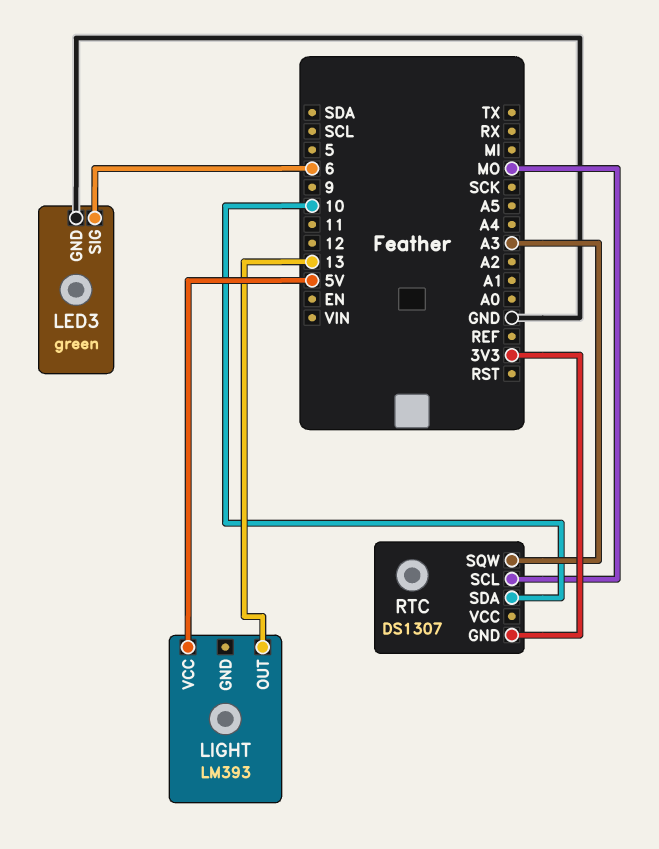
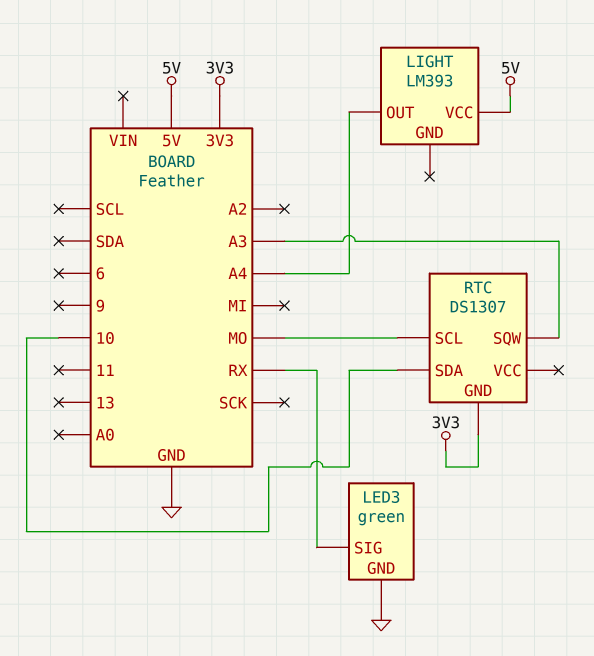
LED3 pin SIG: 6 -> RX
LIGHT pin OUT: 13 -> A4

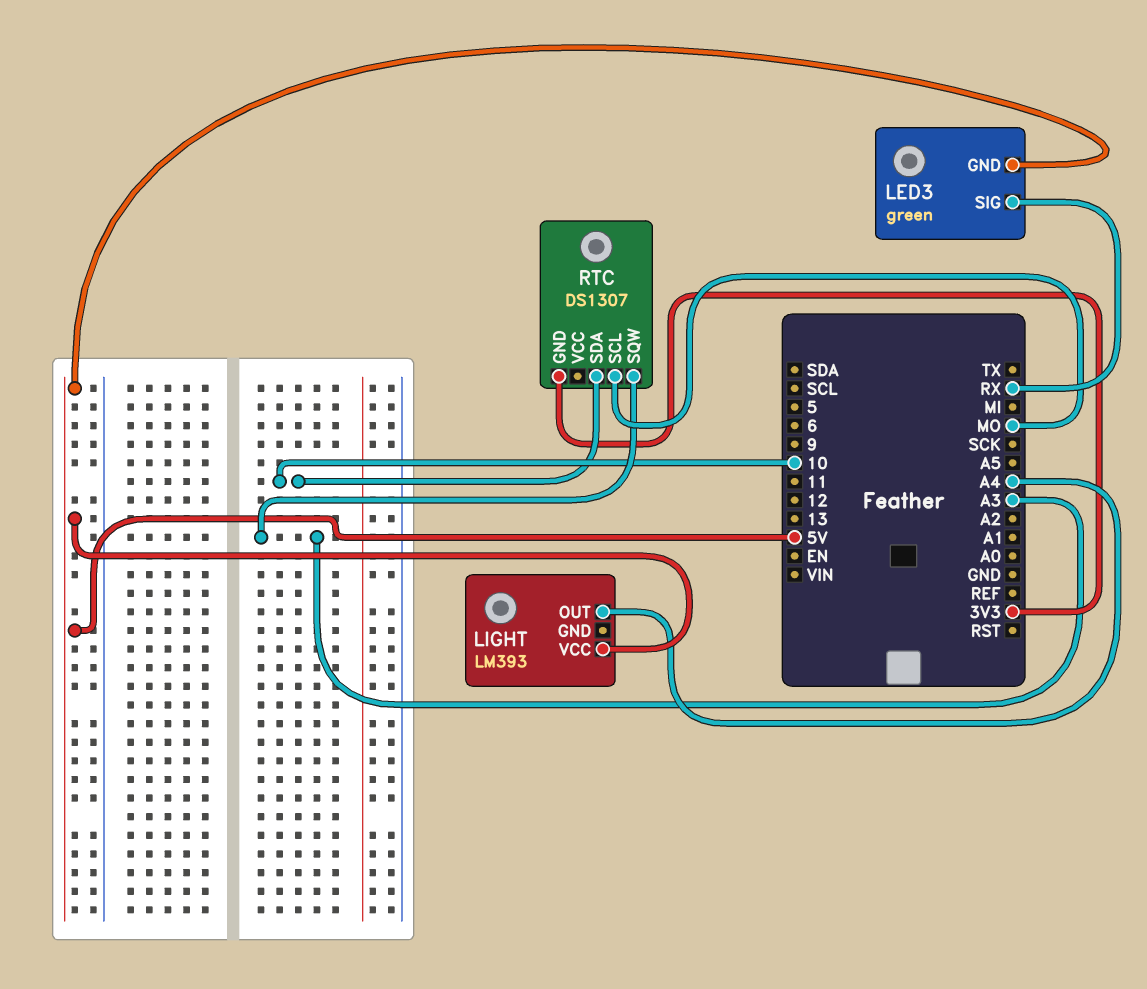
LED3 pin GND: GND -> 5V

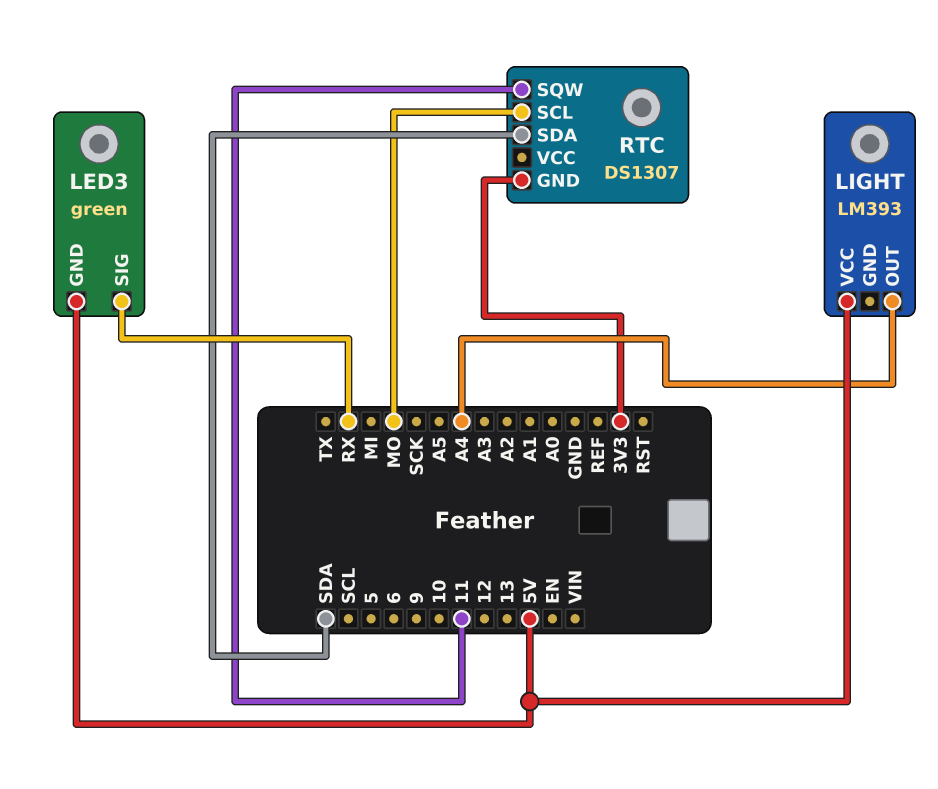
RTC pin SDA: 10 -> SDA
RTC pin SQW: A3 -> 11

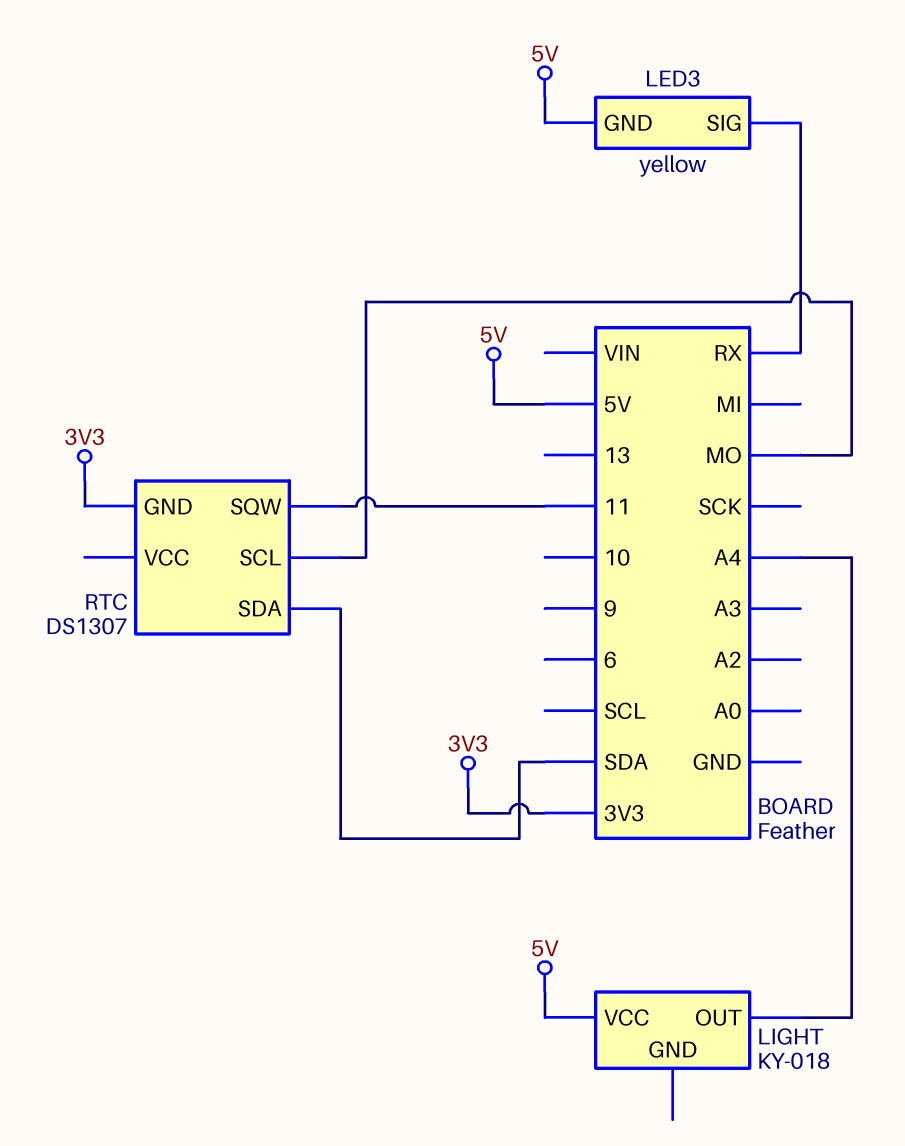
LED3: green -> yellow
LIGHT: LM393 -> KY-018

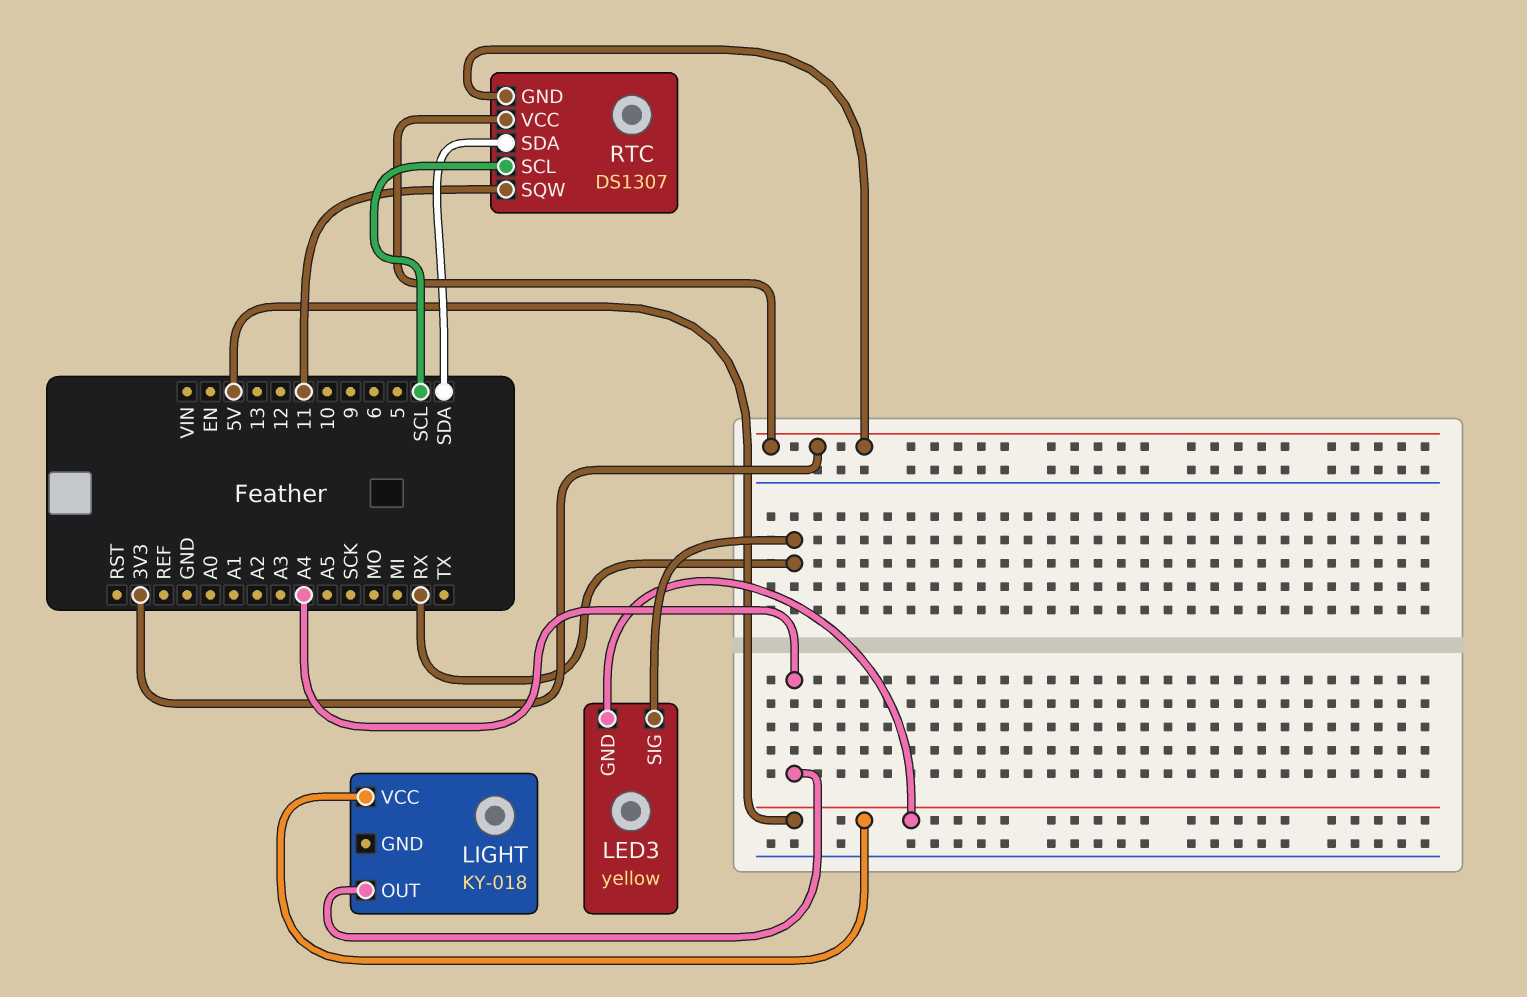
RTC pin SCL: MO -> SCL
RTC pin VCC: none -> 3V3

